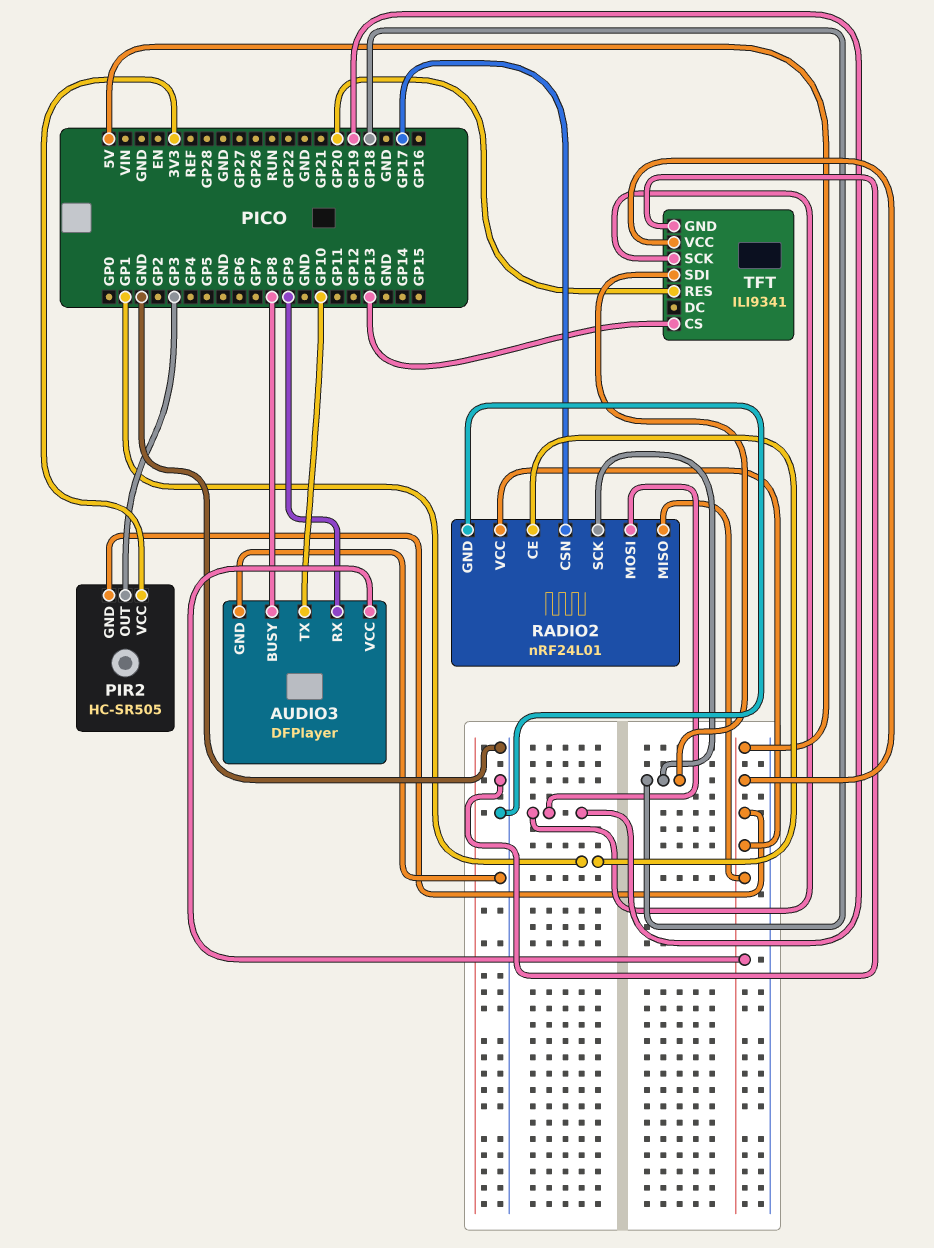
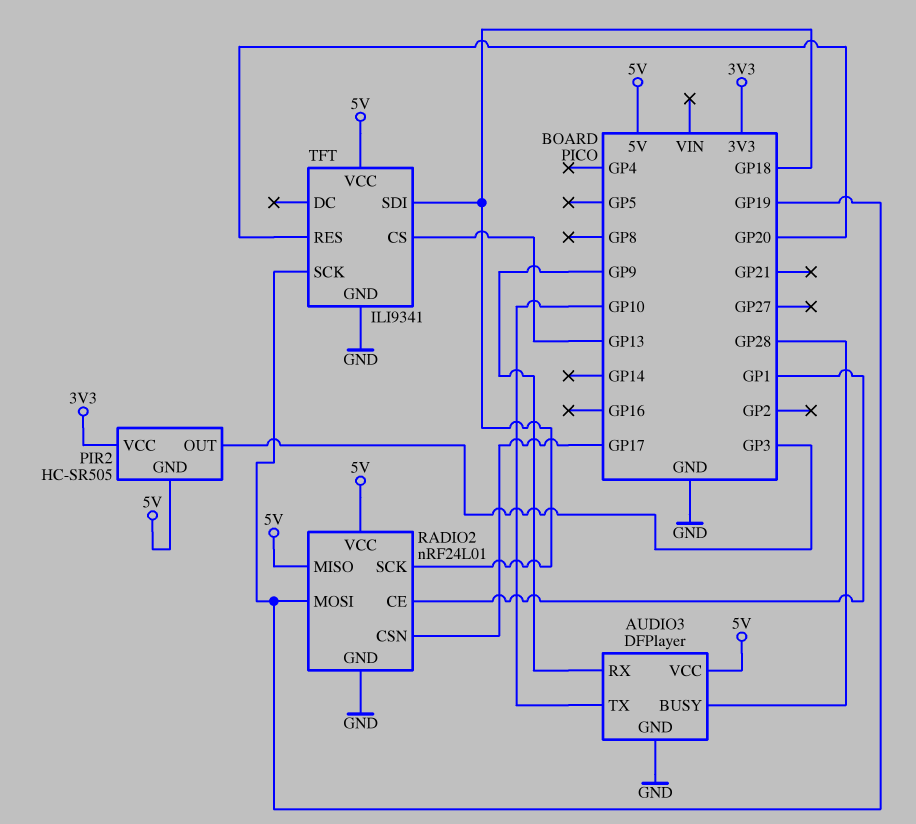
AUDIO3 pin BUSY: GP8 -> GP28

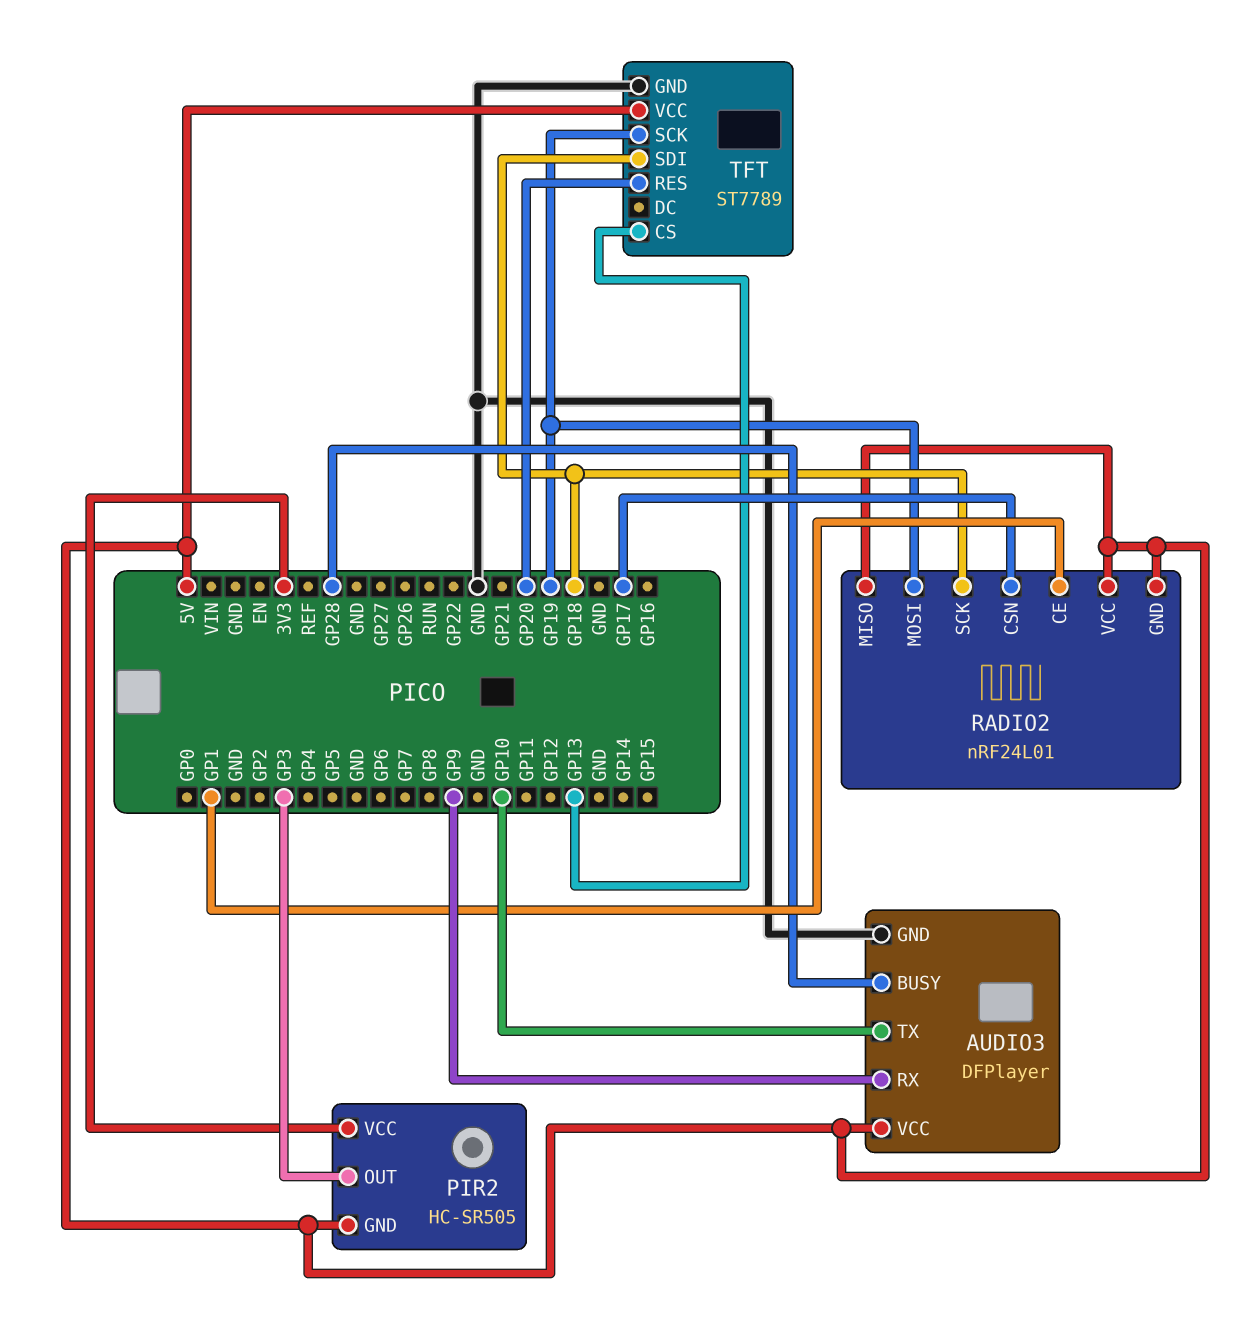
RADIO2 pin GND: GND -> 5V
TFT: ILI9341 -> ST7789

